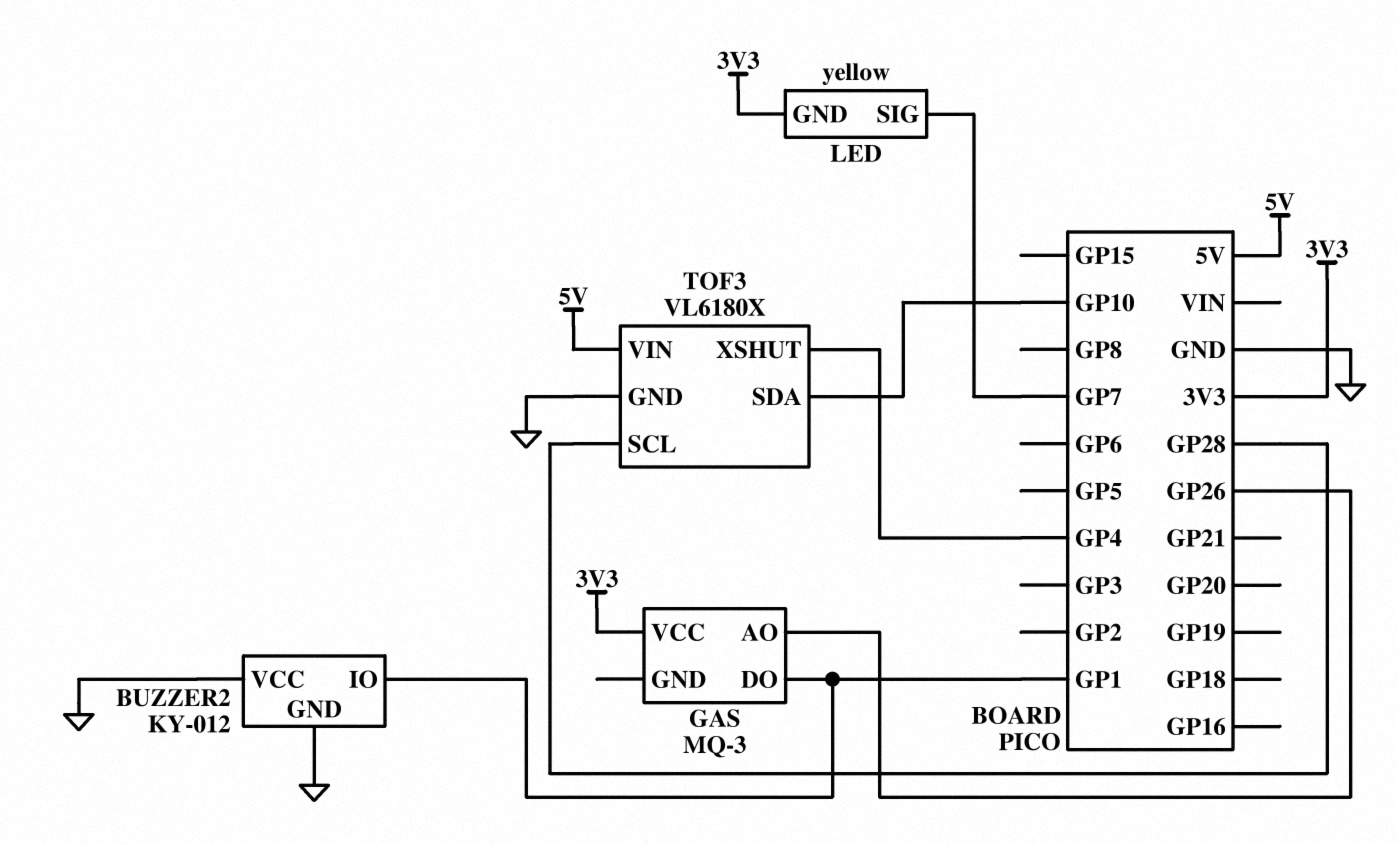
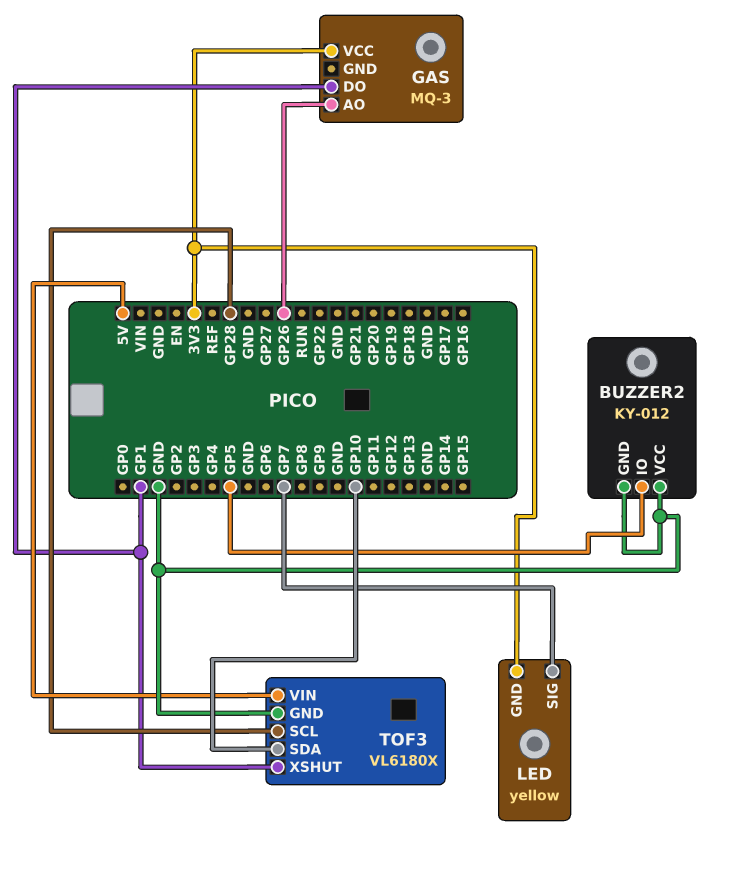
BUZZER2 pin IO: GP1 -> GP5
TOF3 pin XSHUT: GP4 -> GP1

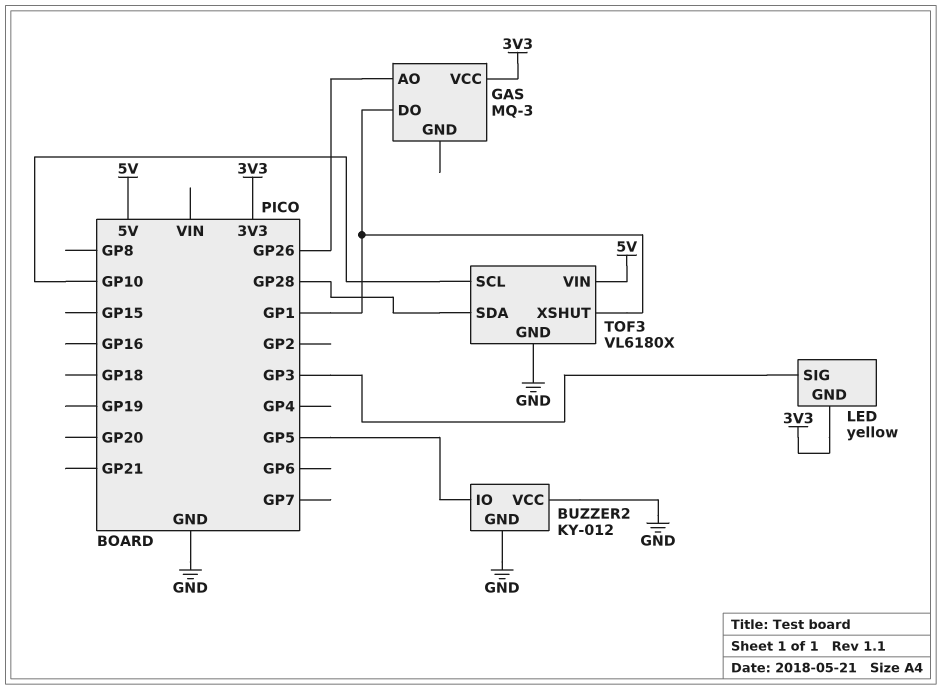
LED pin SIG: GP7 -> GP3
TOF3 pin SCL: GP28 -> GP10
TOF3 pin SDA: GP10 -> GP28

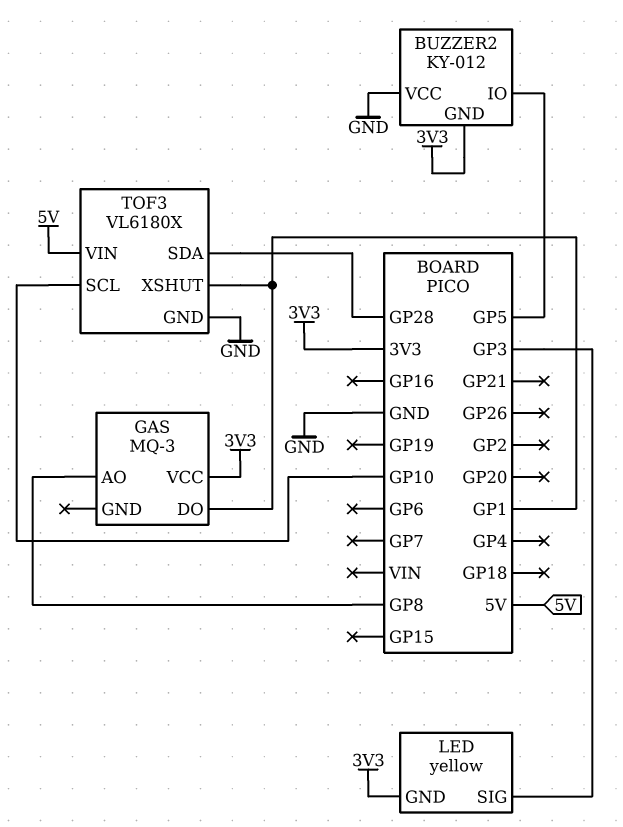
BUZZER2 pin GND: GND -> 3V3
GAS pin AO: GP26 -> GP8

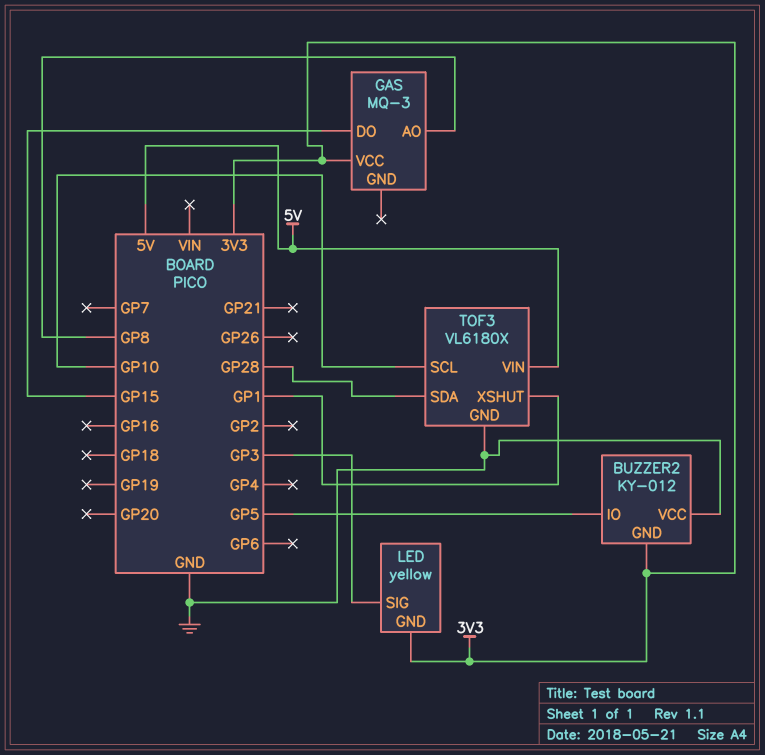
GAS pin DO: GP1 -> GP15

